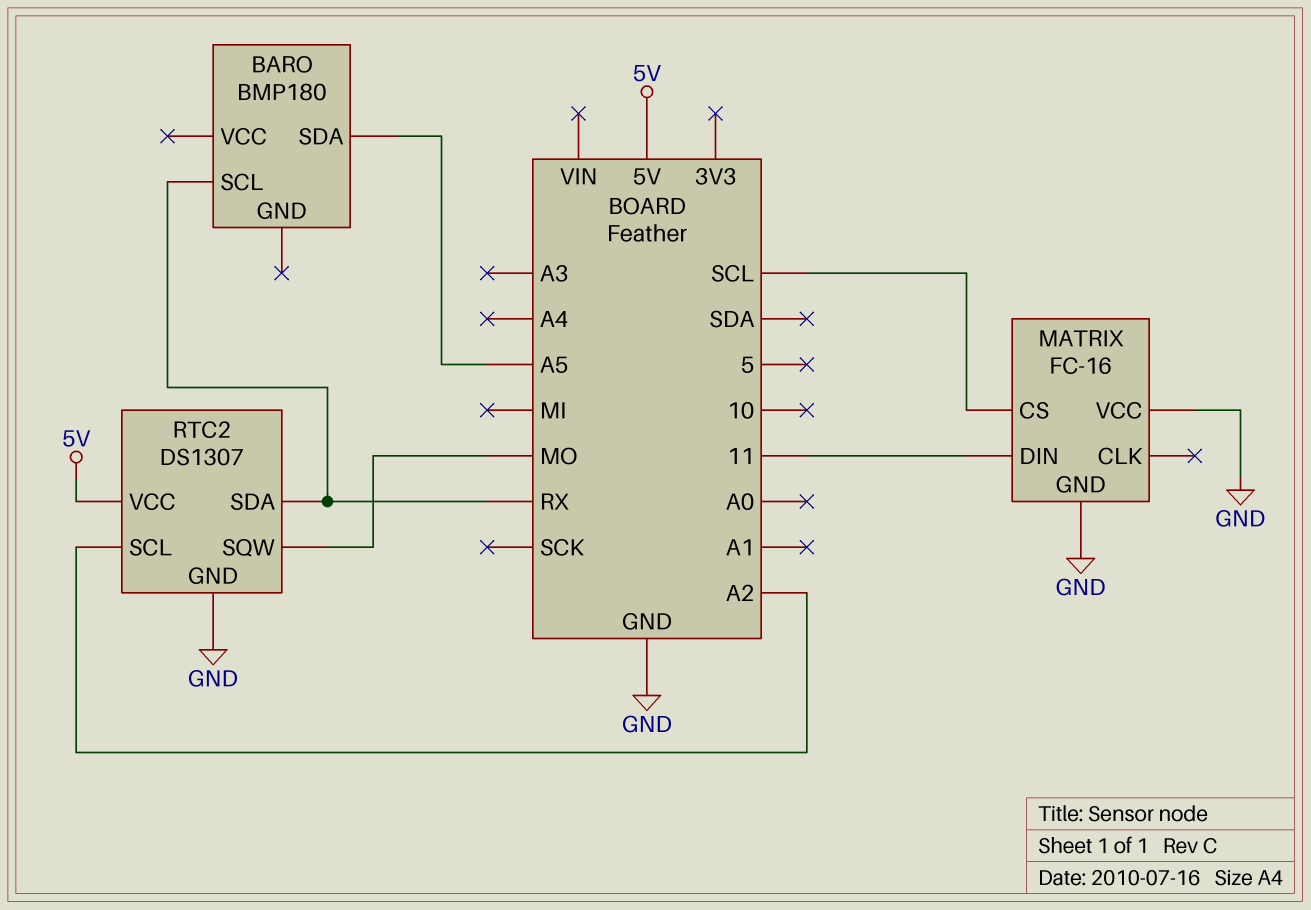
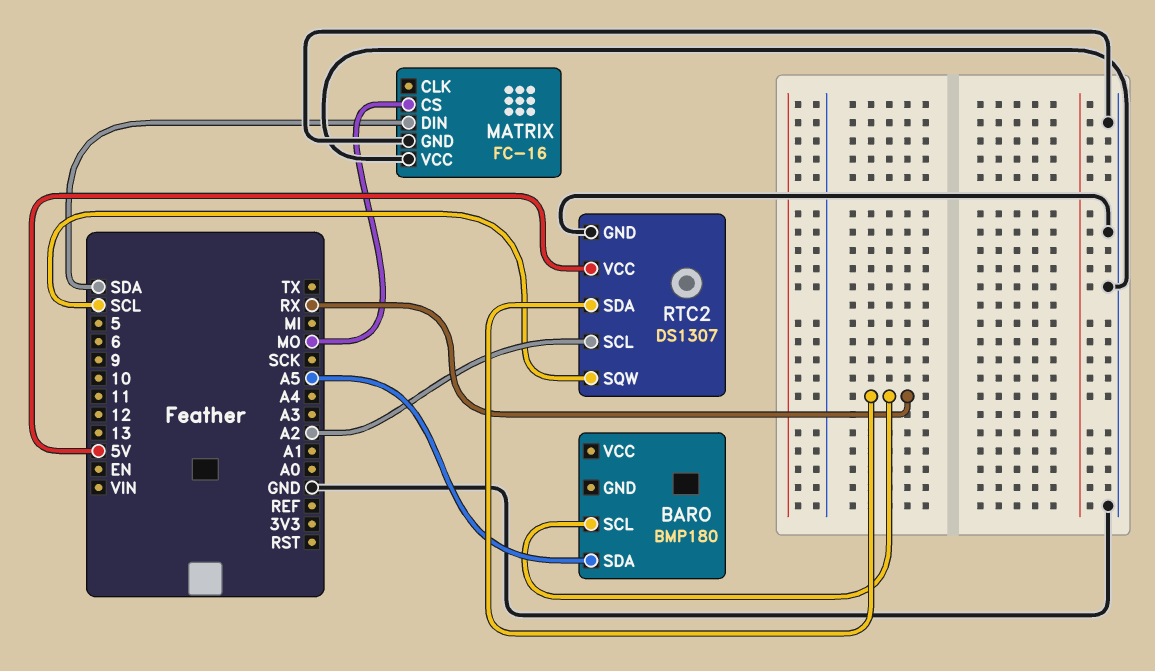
MATRIX pin CS: SCL -> MO
MATRIX pin DIN: 11 -> SDA
RTC2 pin SQW: MO -> SCL

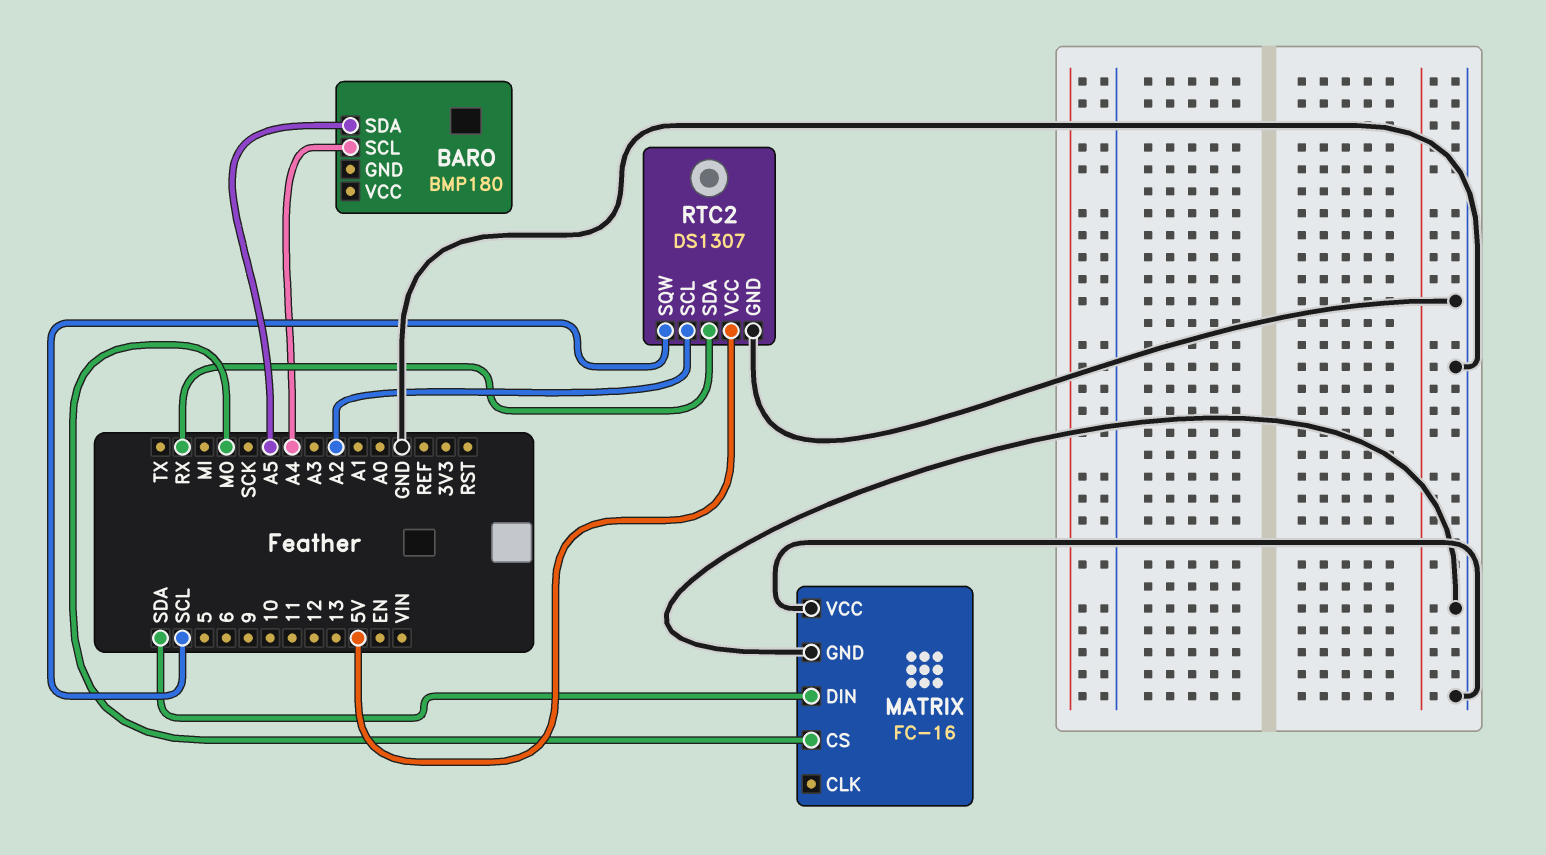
BARO pin SCL: RX -> A4

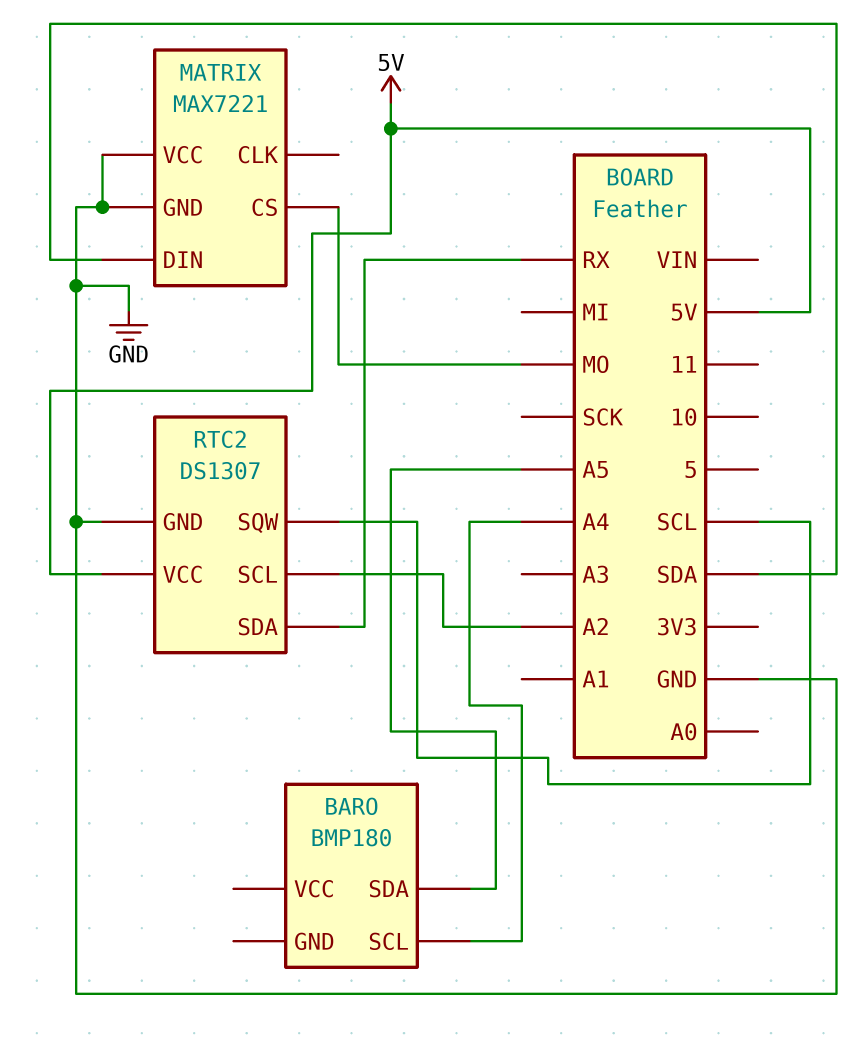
MATRIX: FC-16 -> MAX7221

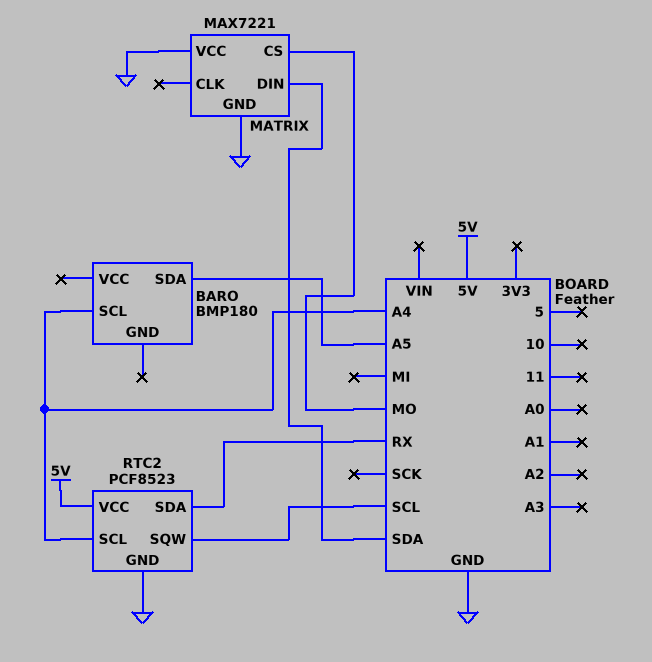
RTC2: DS1307 -> PCF8523
RTC2 pin SCL: A2 -> A4

